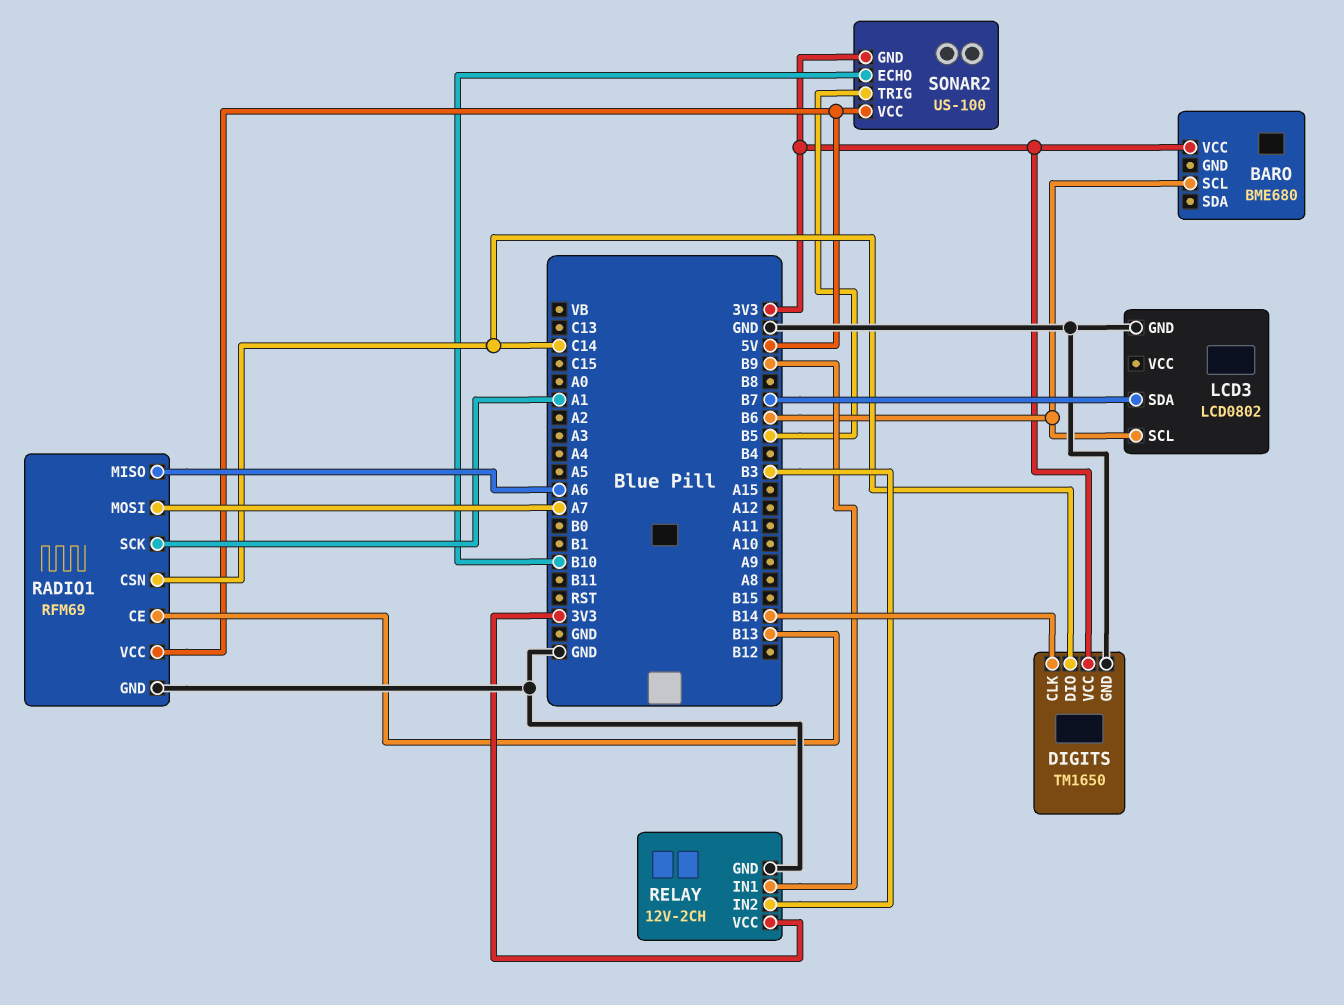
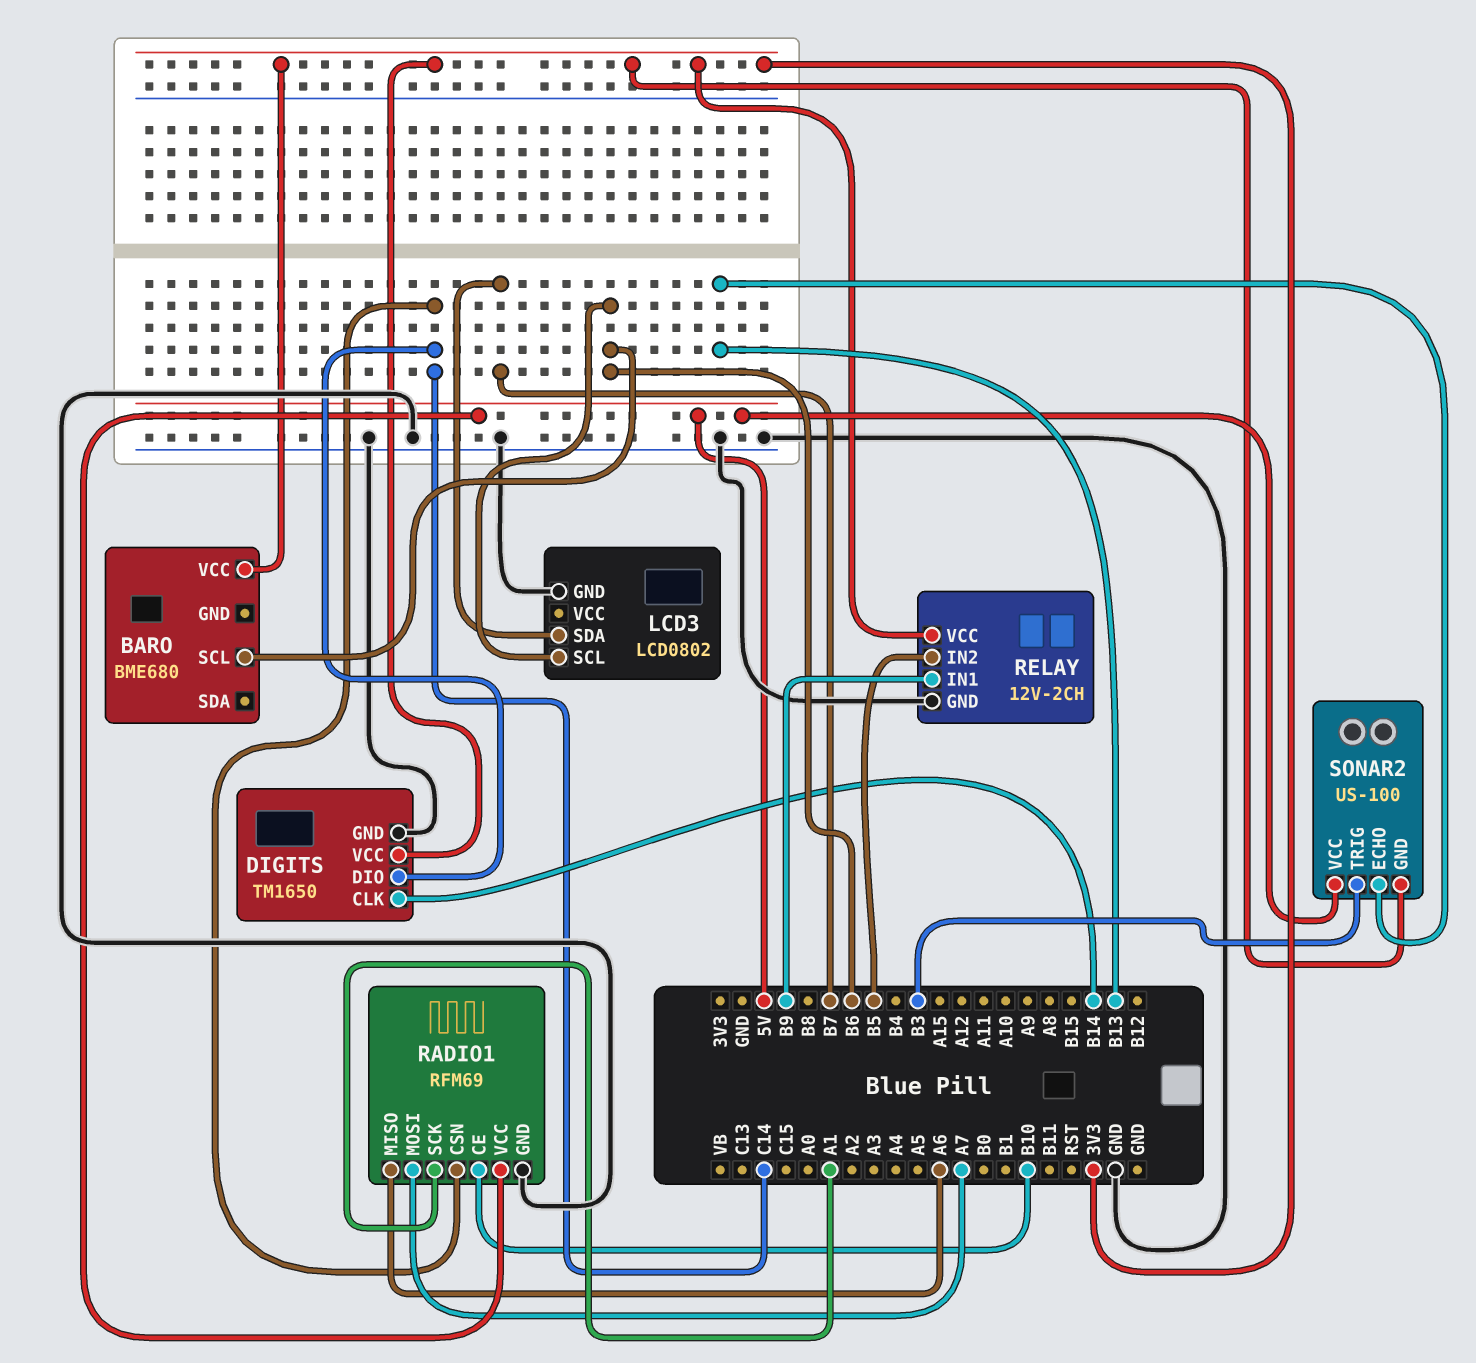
RADIO1 pin CE: B13 -> B10
RELAY pin IN2: B3 -> B5
SONAR2 pin ECHO: B10 -> B13
SONAR2 pin TRIG: B5 -> B3

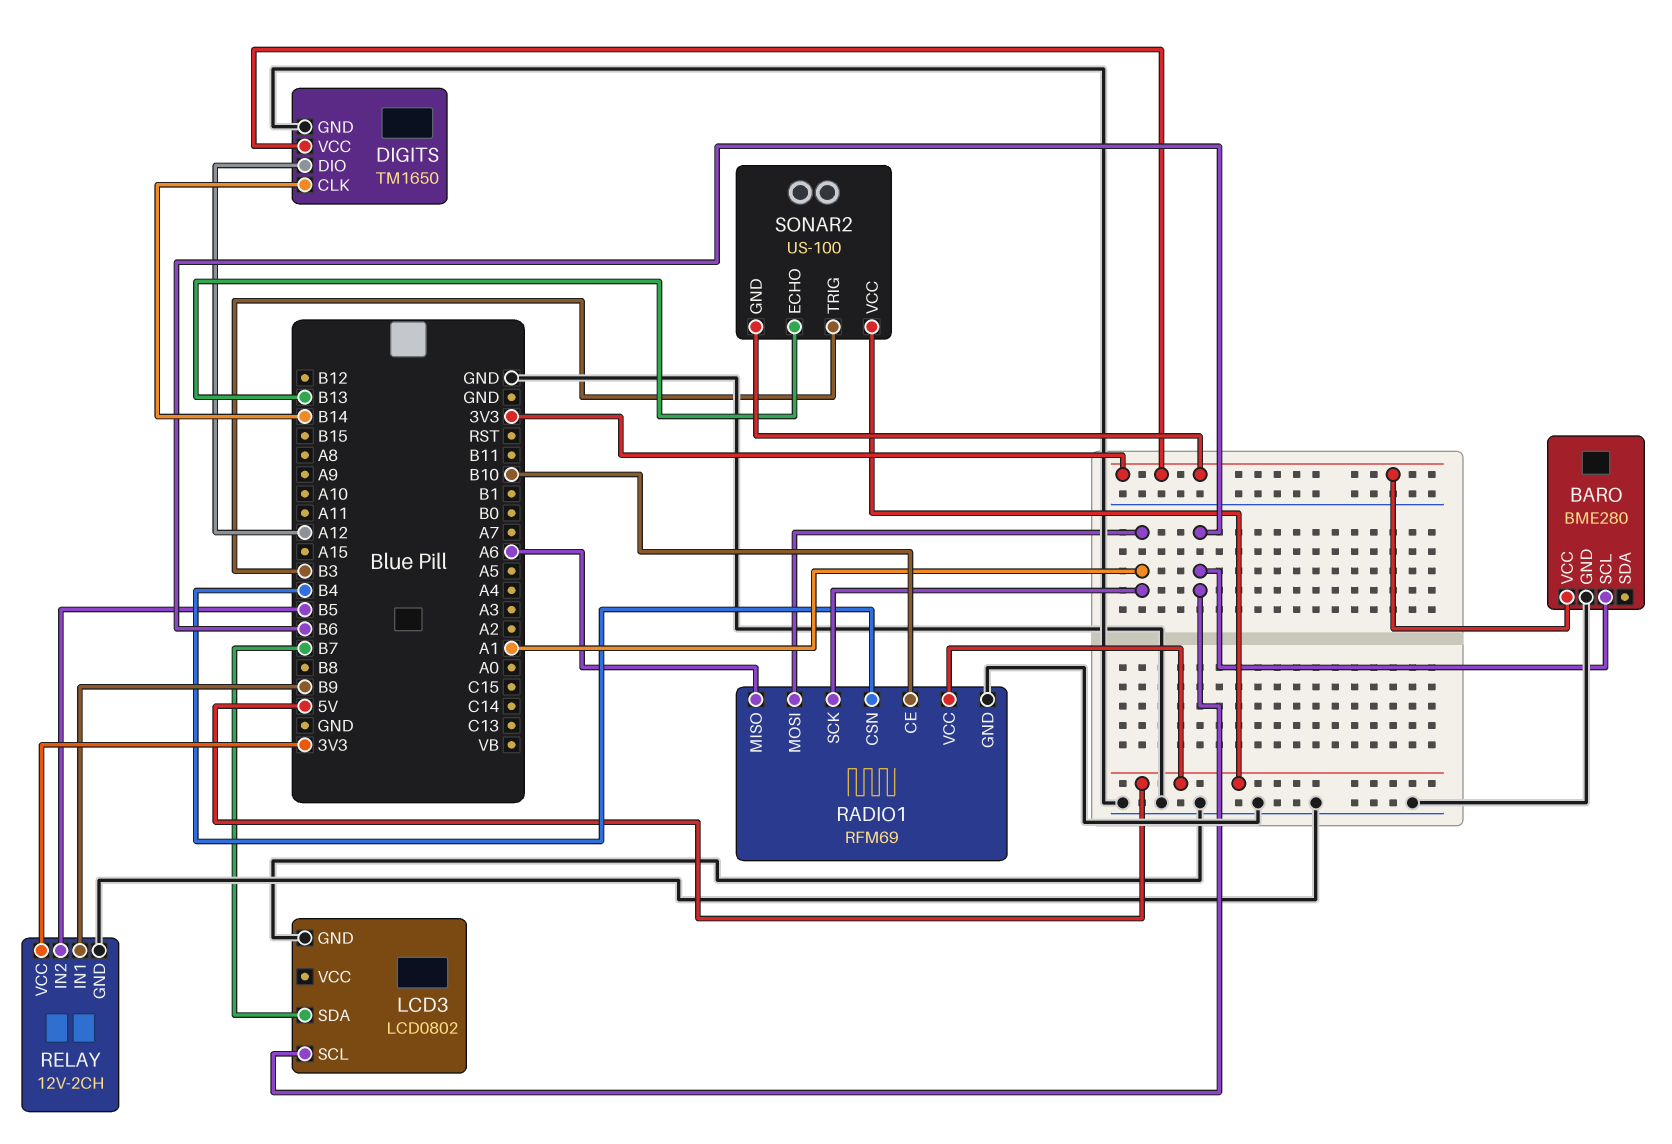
BARO: BME680 -> BME280
BARO pin GND: none -> GND
DIGITS pin DIO: C14 -> A12
RADIO1 pin CSN: C14 -> B4
RADIO1 pin MOSI: A7 -> A1

